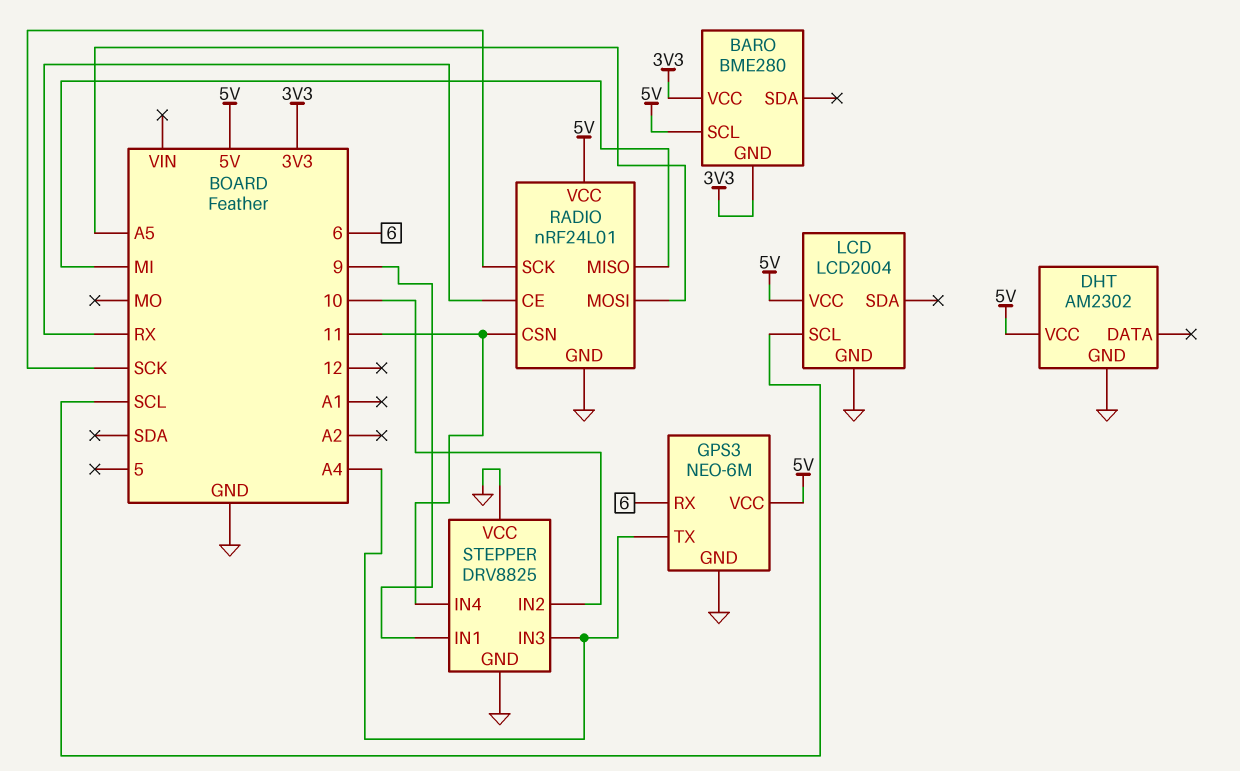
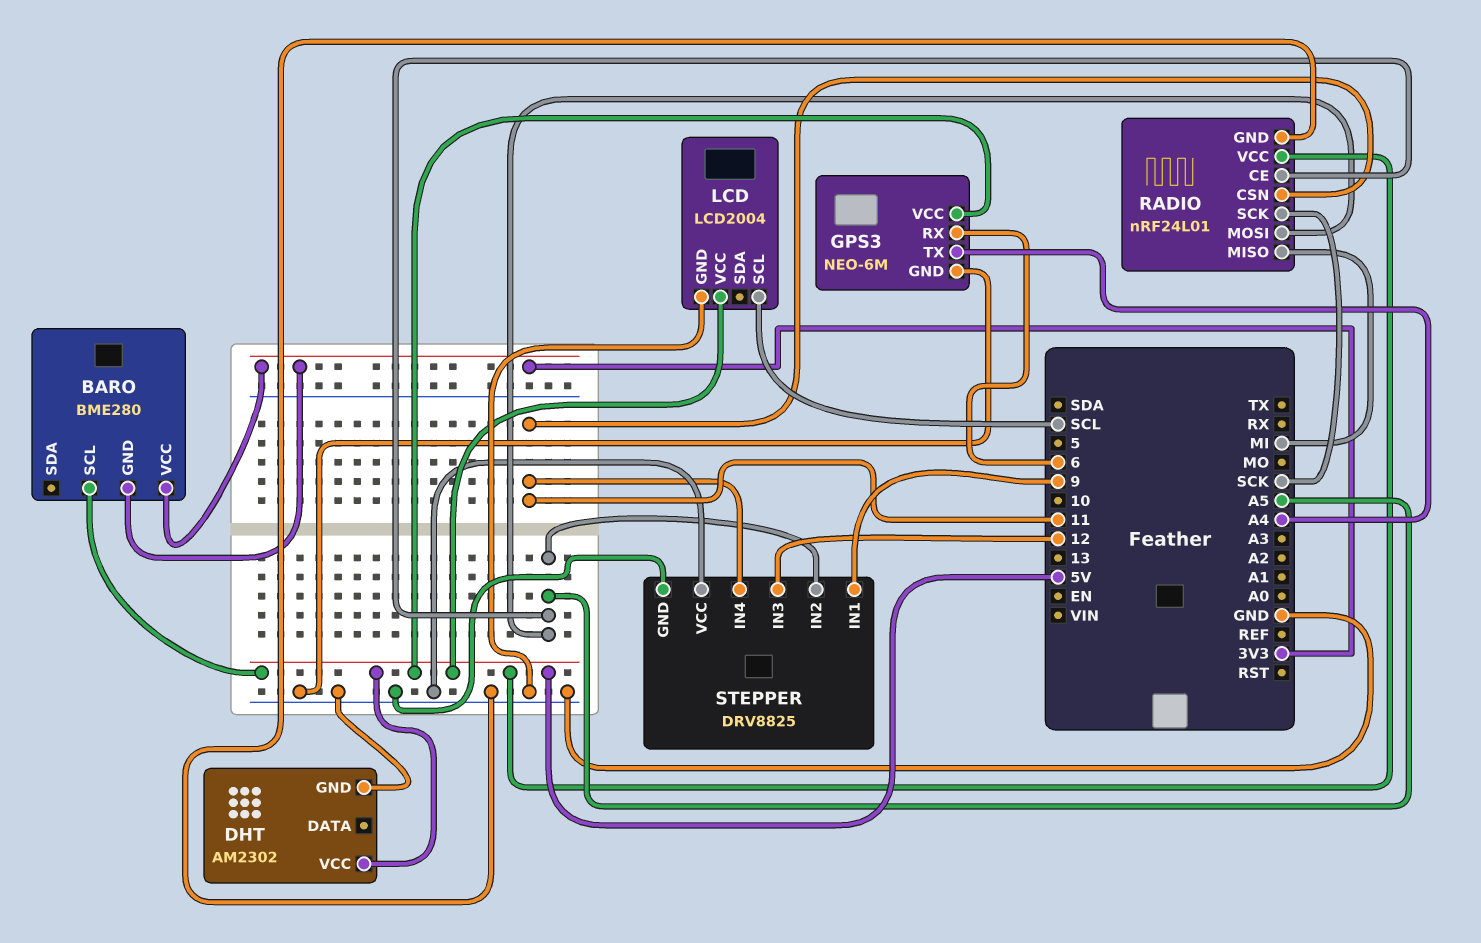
RADIO pin CE: RX -> A5
STEPPER pin IN2: 10 -> A5
STEPPER pin IN3: A4 -> 12

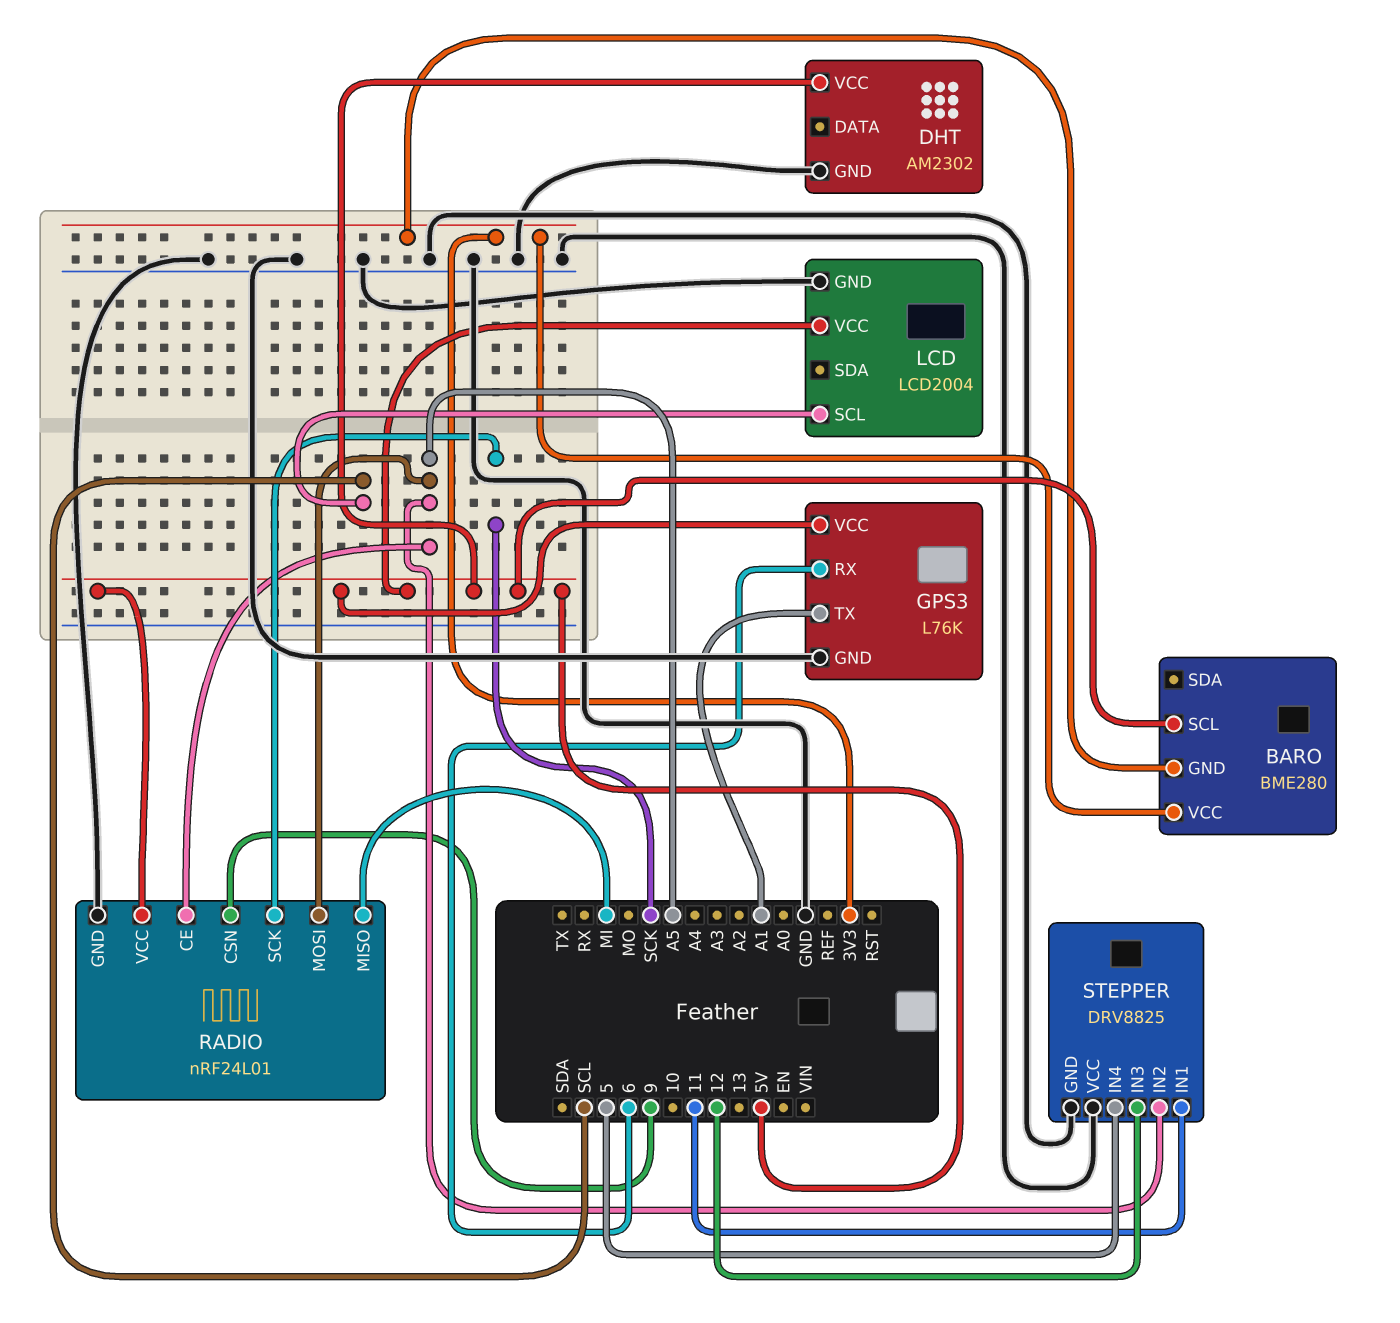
GPS3: NEO-6M -> L76K
GPS3 pin TX: A4 -> A1
RADIO pin CSN: 11 -> 9
STEPPER pin IN1: 9 -> 11
STEPPER pin IN4: 11 -> 5

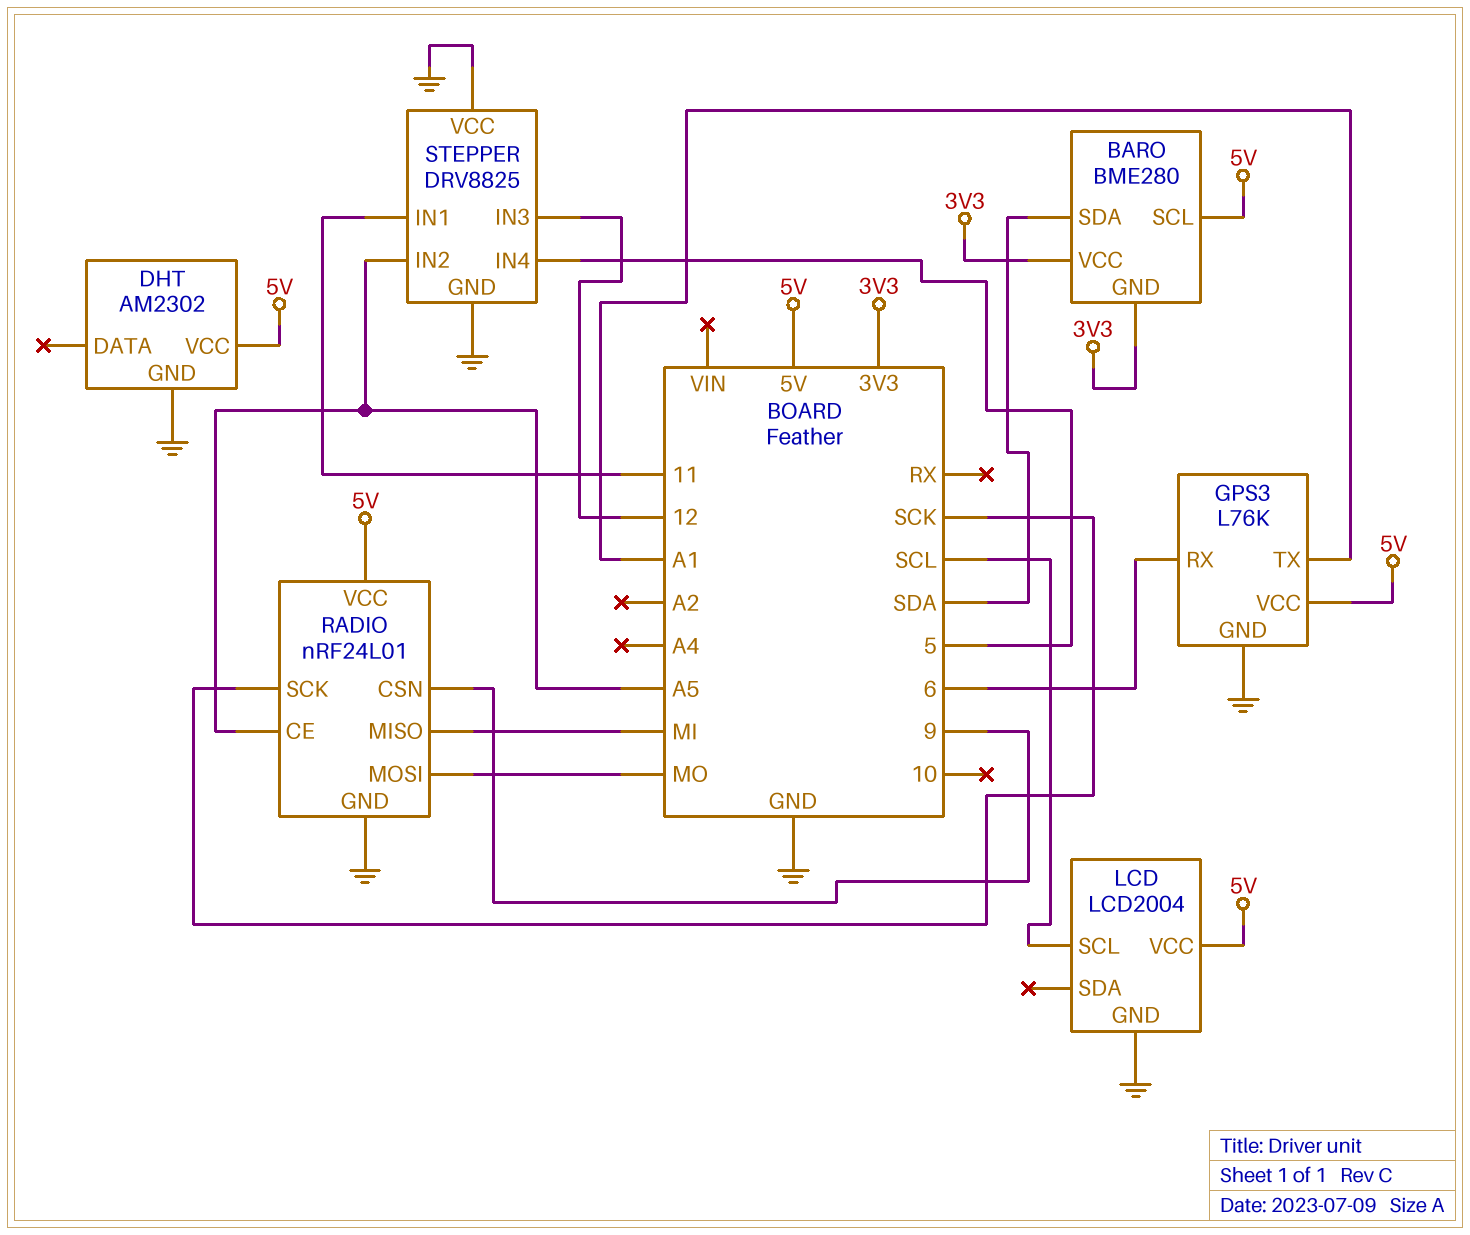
BARO pin SDA: none -> SDA
RADIO pin MOSI: A5 -> MO

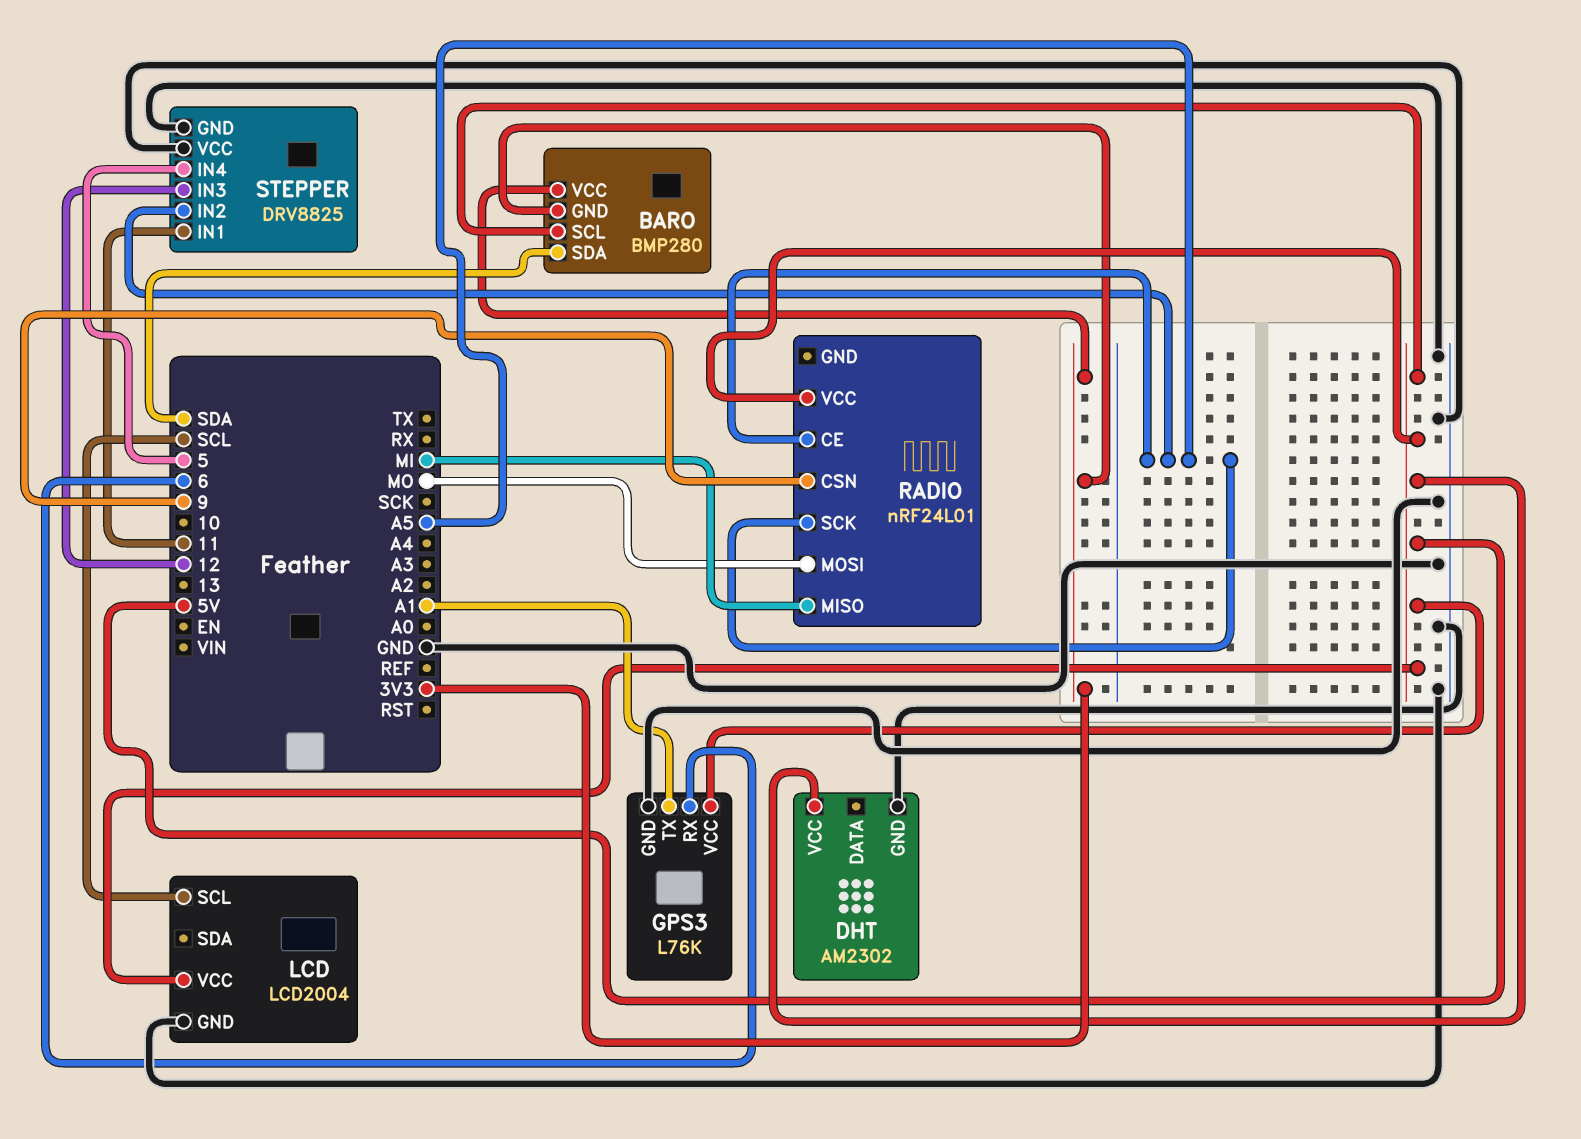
BARO: BME280 -> BMP280
RADIO pin GND: GND -> none
RADIO pin SCK: SCK -> A5

